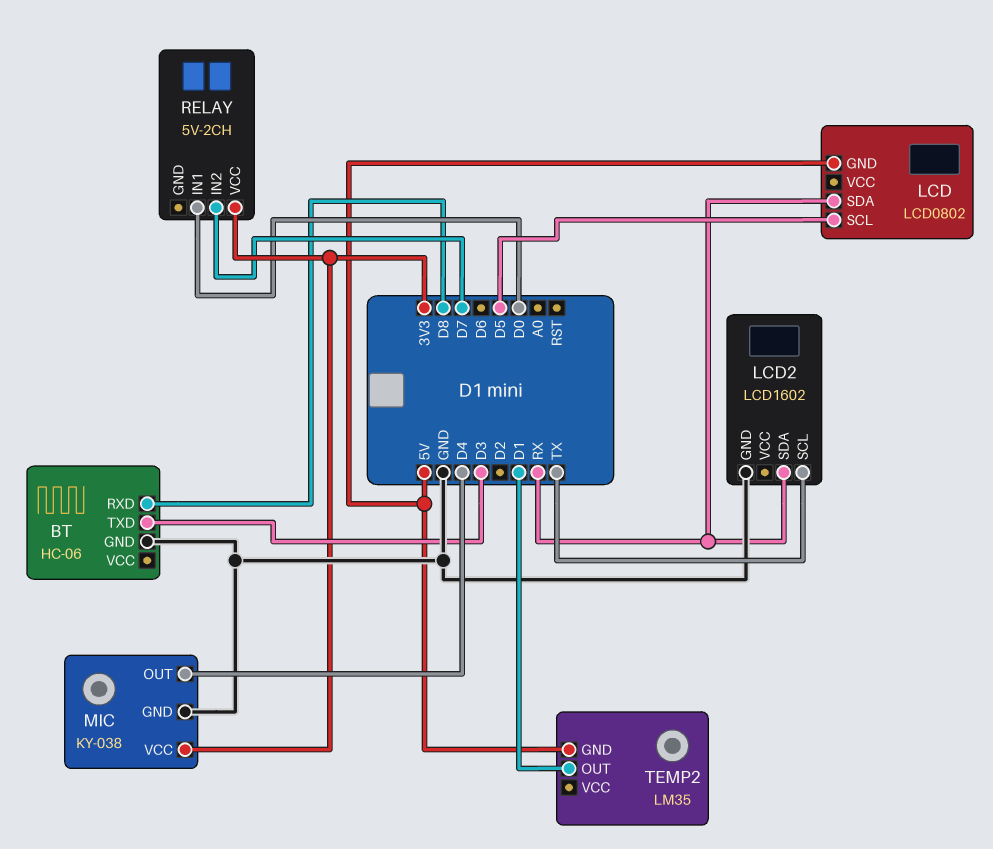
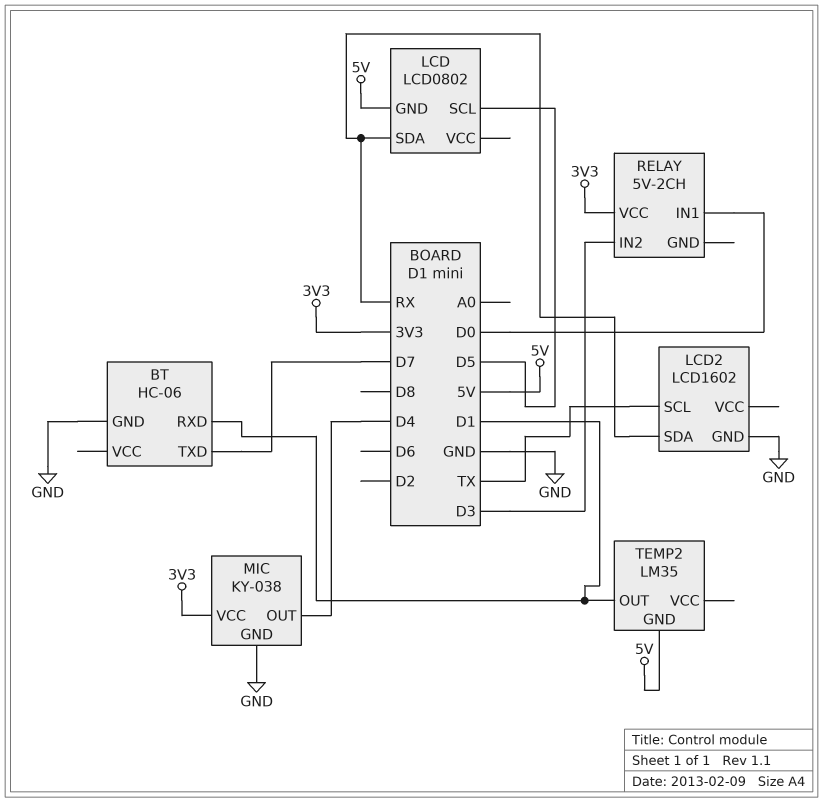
BT pin RXD: D8 -> D1
BT pin TXD: D3 -> D7
RELAY pin IN2: D7 -> D3

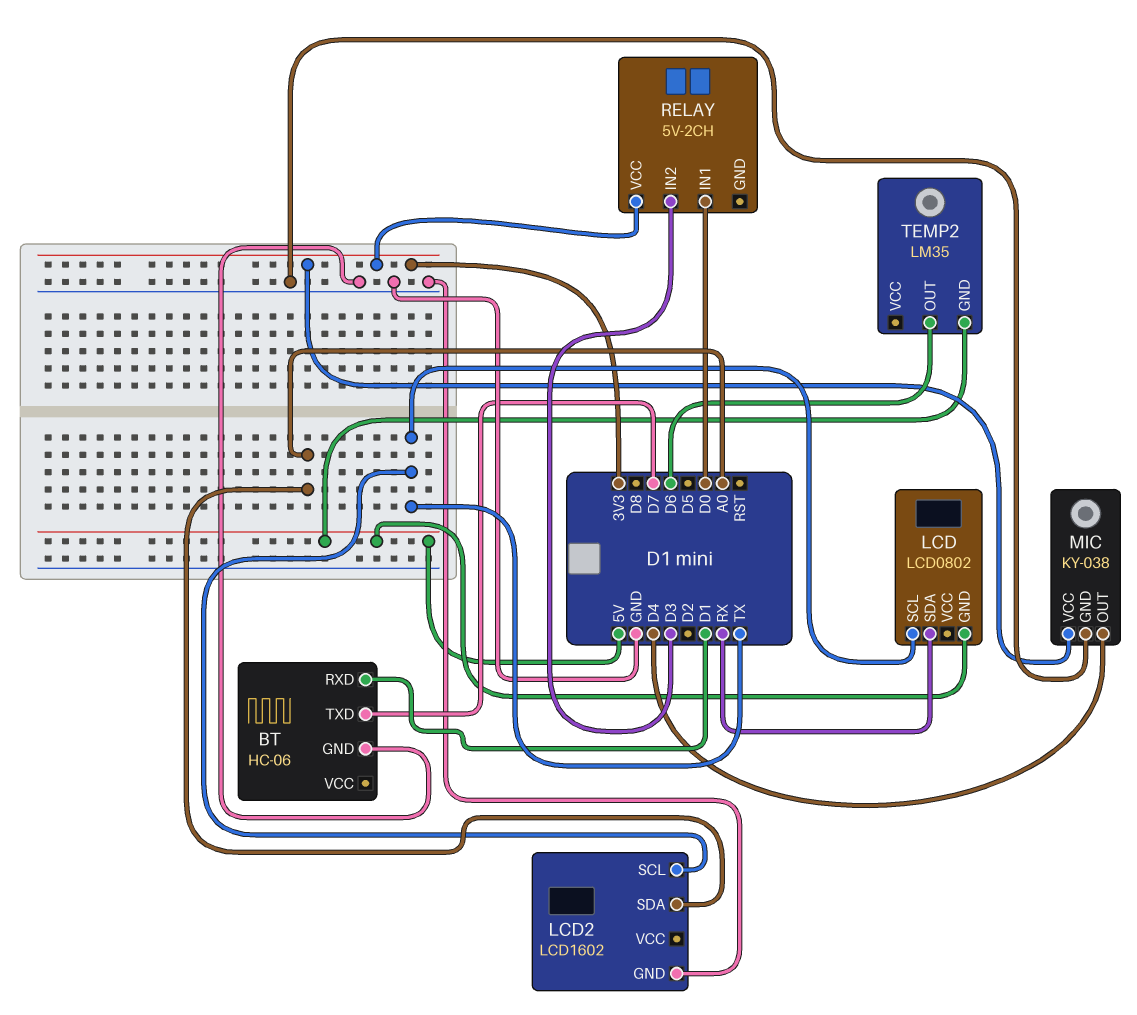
LCD pin SCL: D5 -> TX
LCD2 pin SDA: RX -> A0
TEMP2 pin OUT: D1 -> D6

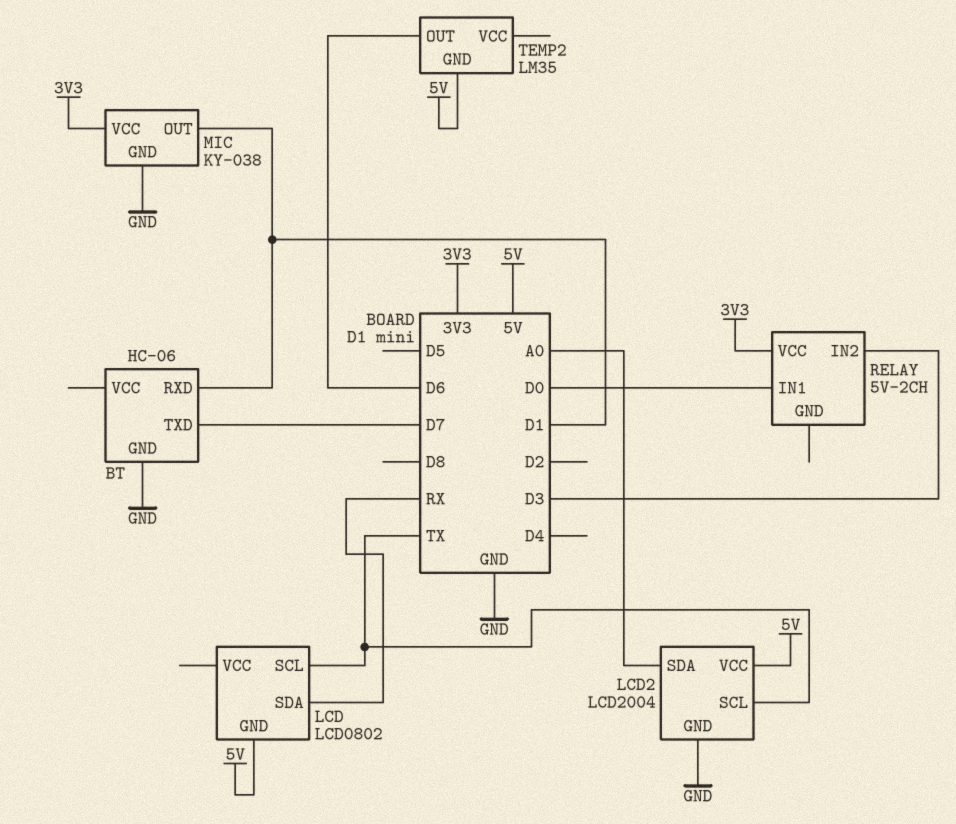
LCD2: LCD1602 -> LCD2004
LCD2 pin VCC: none -> 5V
MIC pin OUT: D4 -> D1

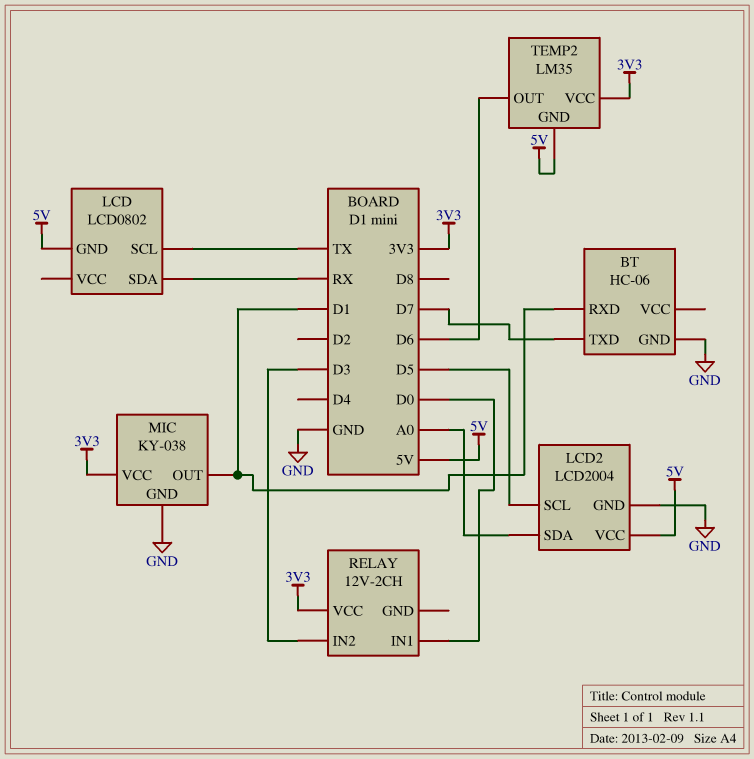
LCD2 pin SCL: TX -> D5
RELAY: 5V-2CH -> 12V-2CH
TEMP2 pin VCC: none -> 3V3

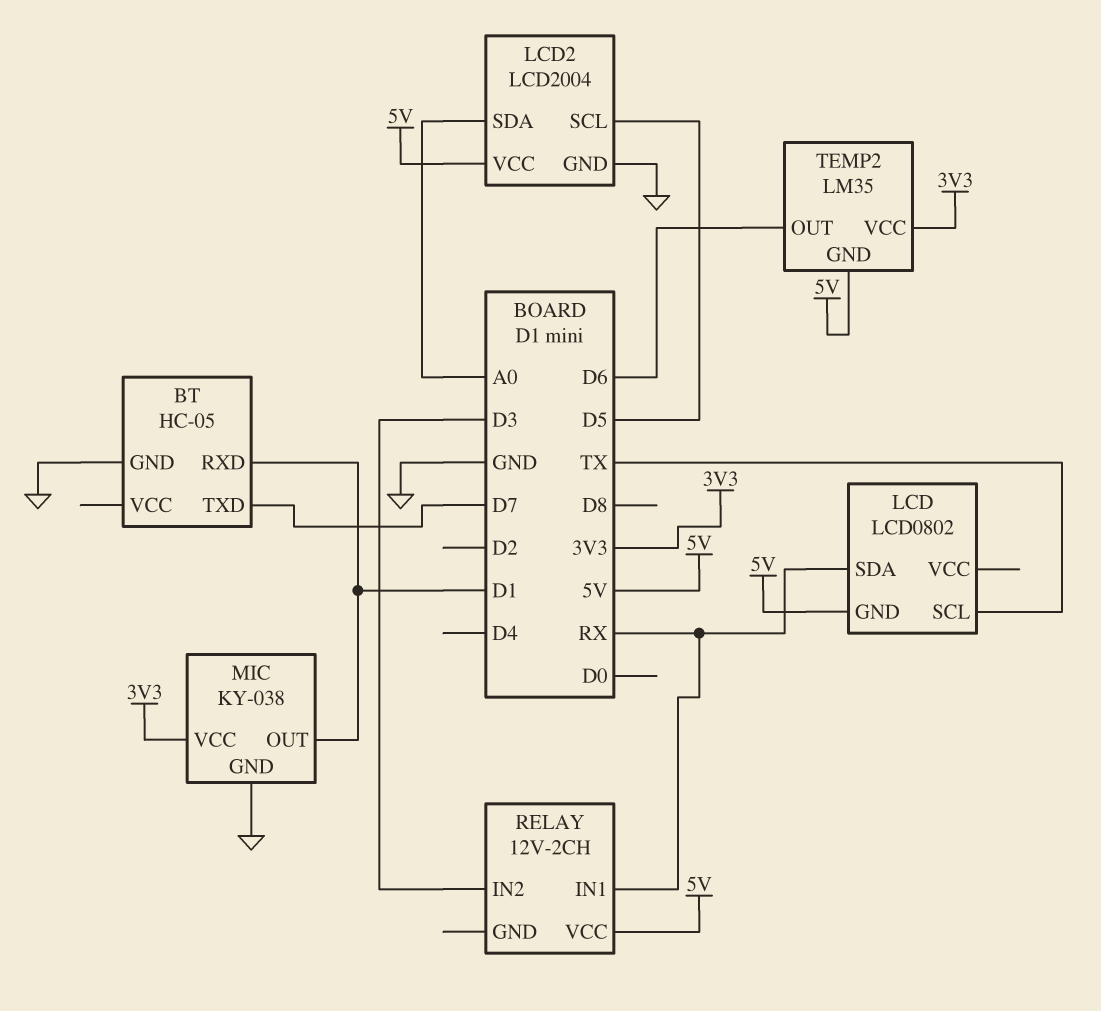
BT: HC-06 -> HC-05
RELAY pin IN1: D0 -> RX
RELAY pin VCC: 3V3 -> 5V

